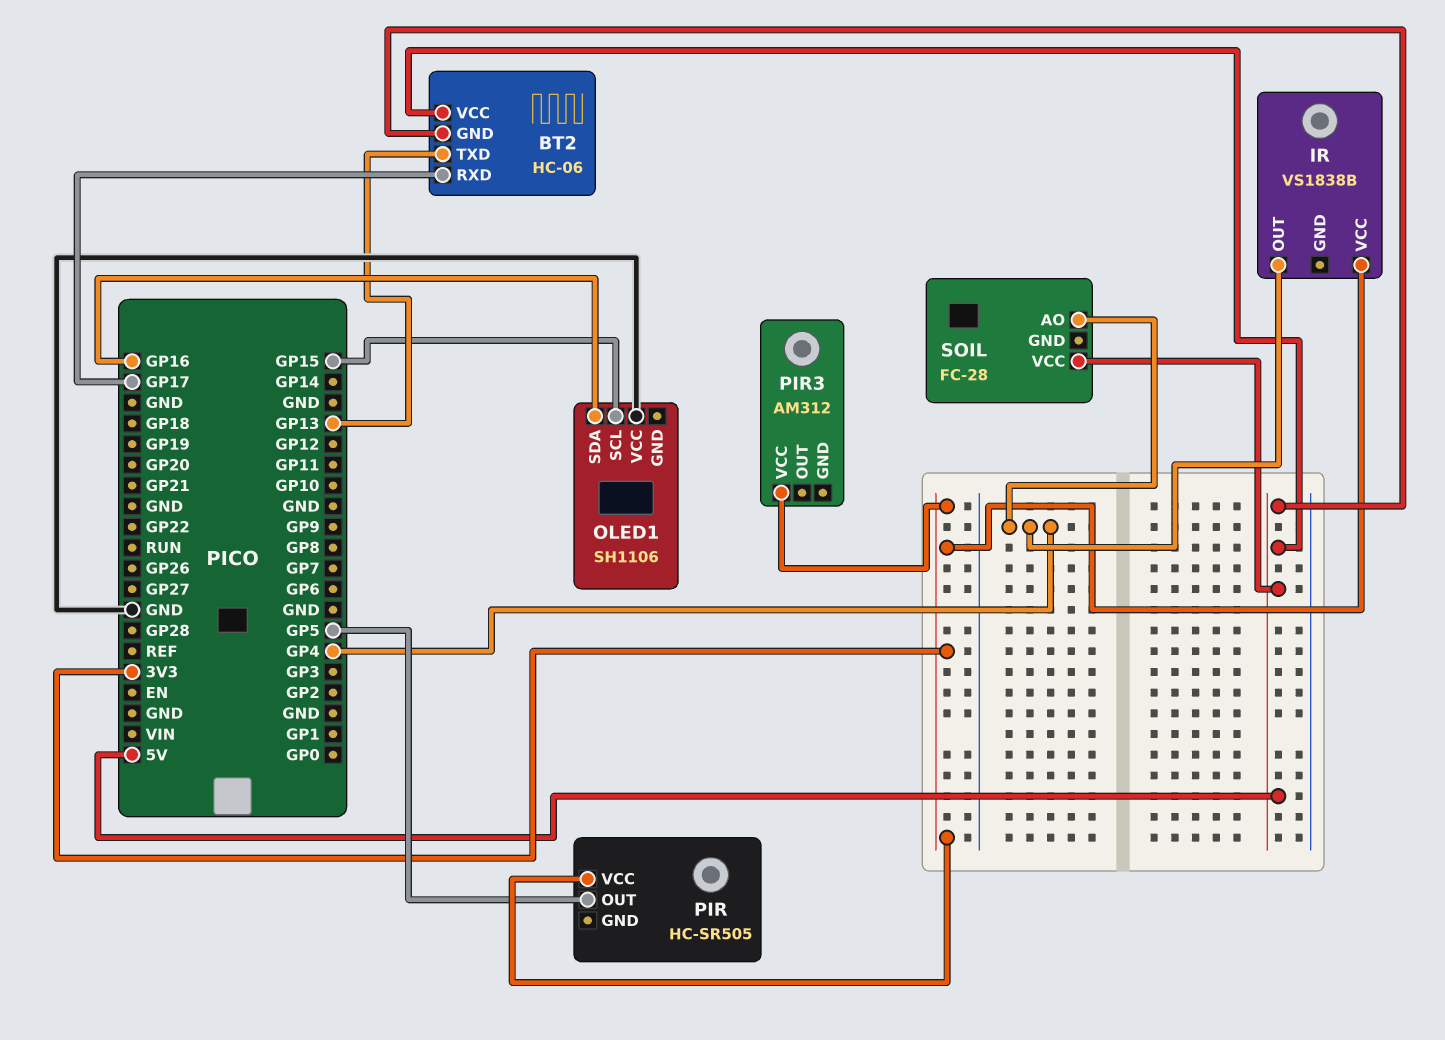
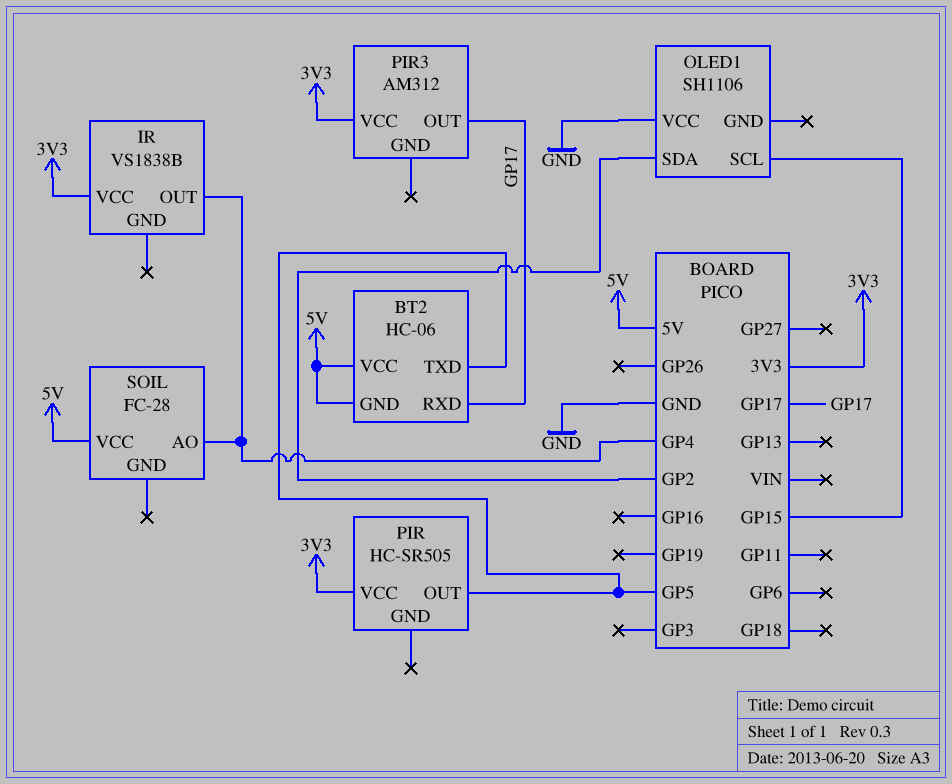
BT2 pin TXD: GP13 -> GP5
OLED1 pin SDA: GP16 -> GP2
PIR3 pin OUT: none -> GP17

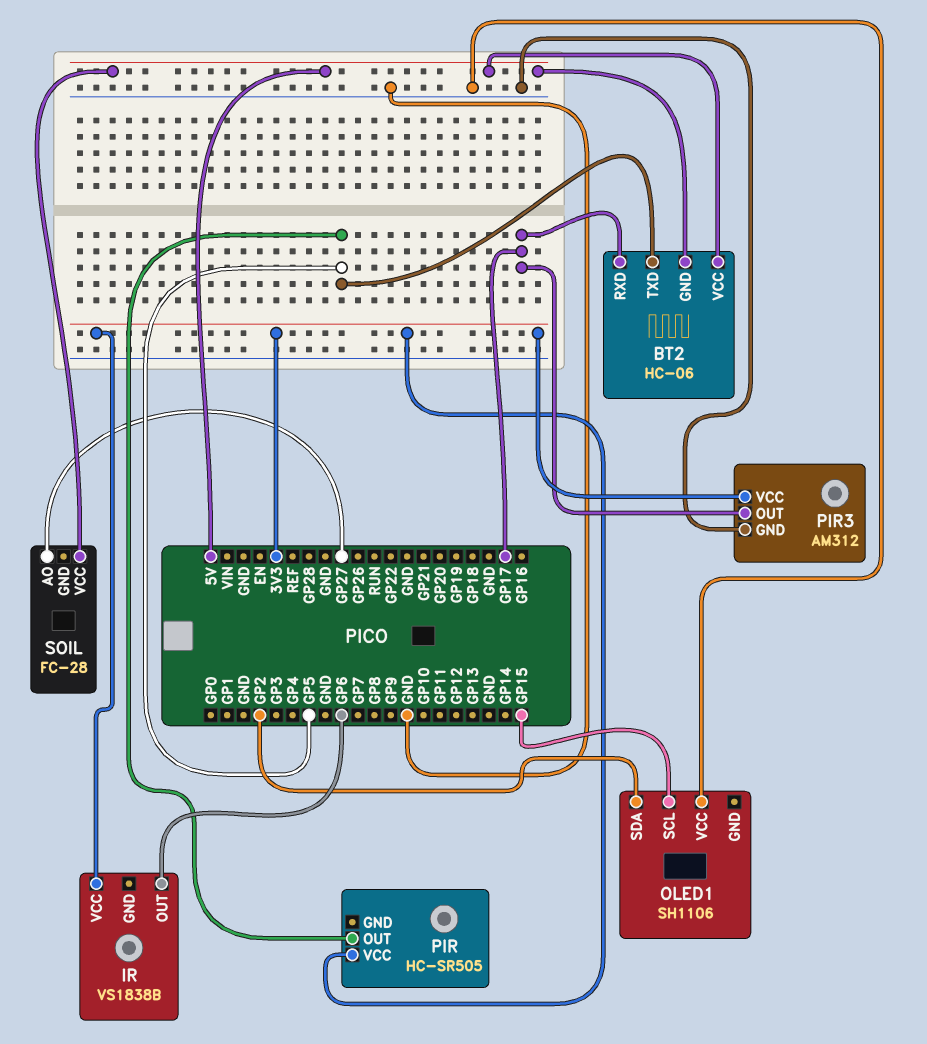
IR pin OUT: GP4 -> GP6
PIR3 pin GND: none -> GND
SOIL pin AO: GP4 -> GP27

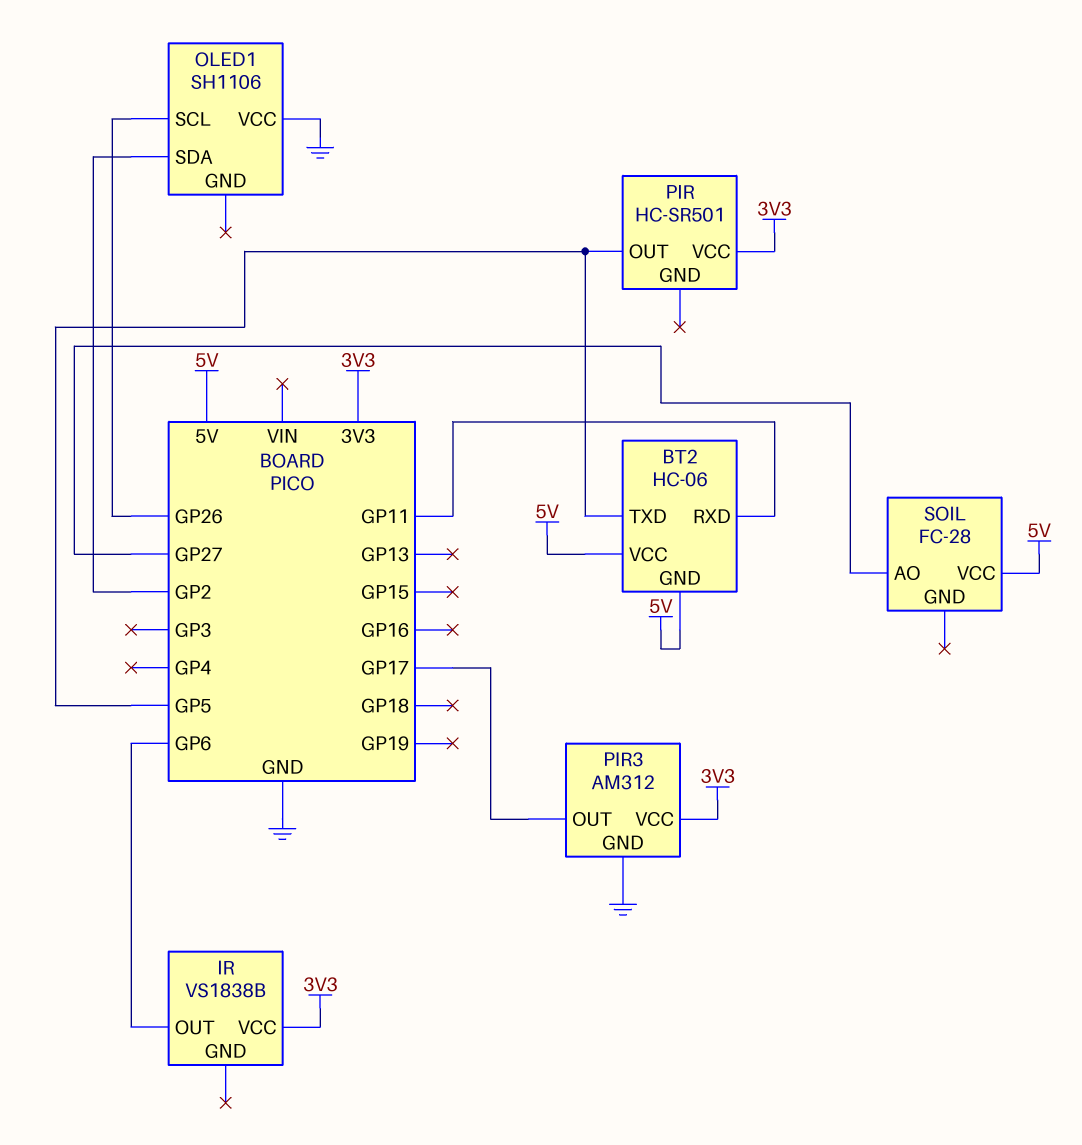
BT2 pin RXD: GP17 -> GP11
OLED1 pin SCL: GP15 -> GP26
PIR: HC-SR505 -> HC-SR501

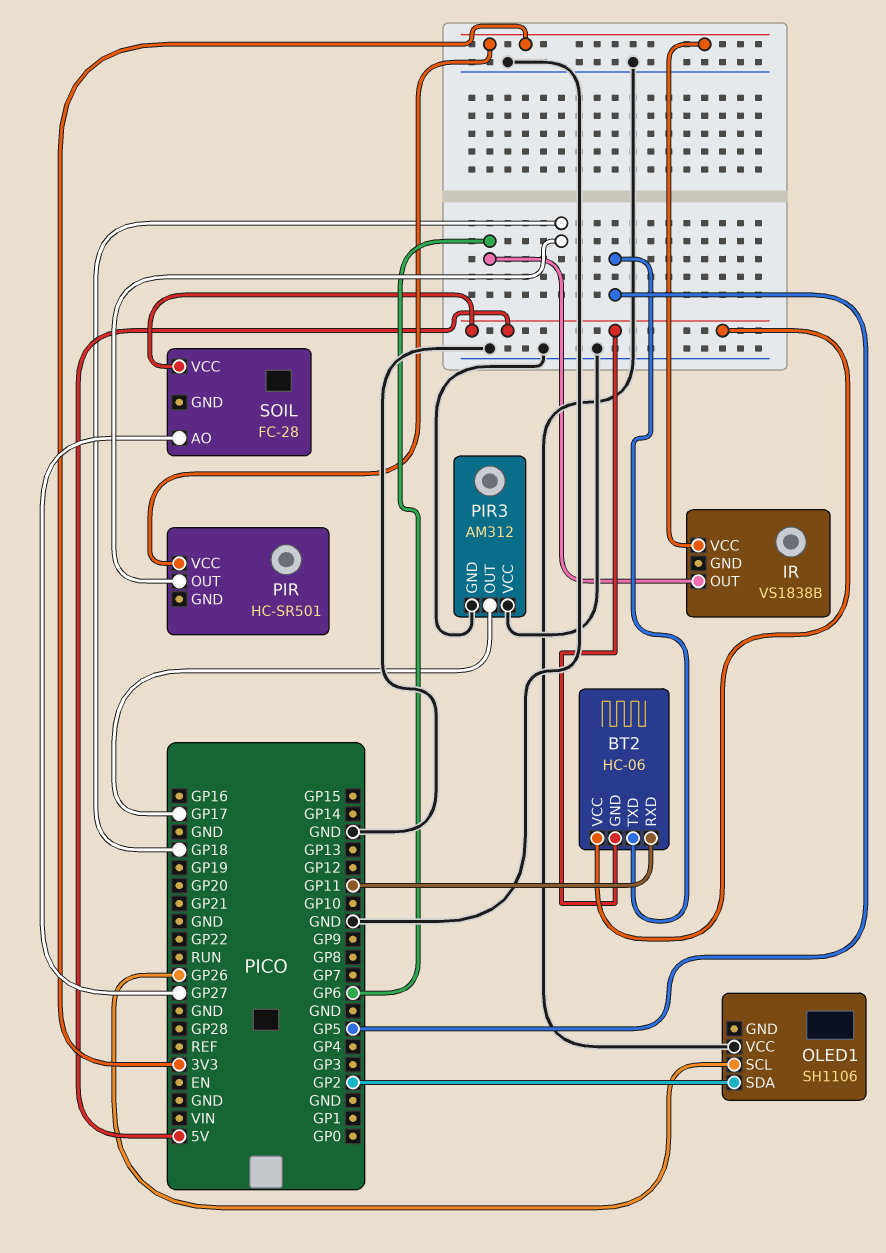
PIR pin OUT: GP5 -> GP18
PIR3 pin VCC: 3V3 -> GND

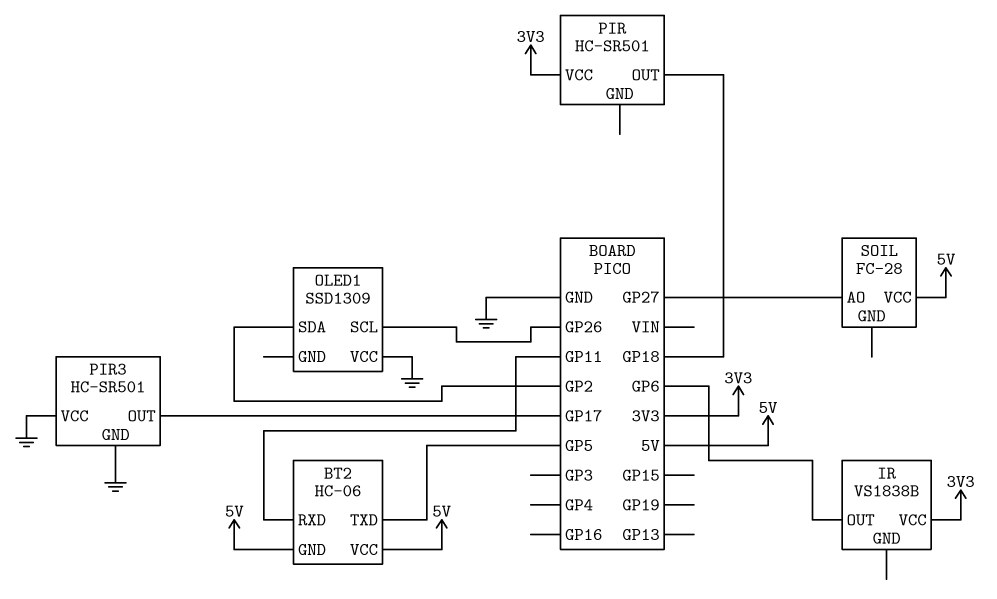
OLED1: SH1106 -> SSD1309
PIR3: AM312 -> HC-SR501

